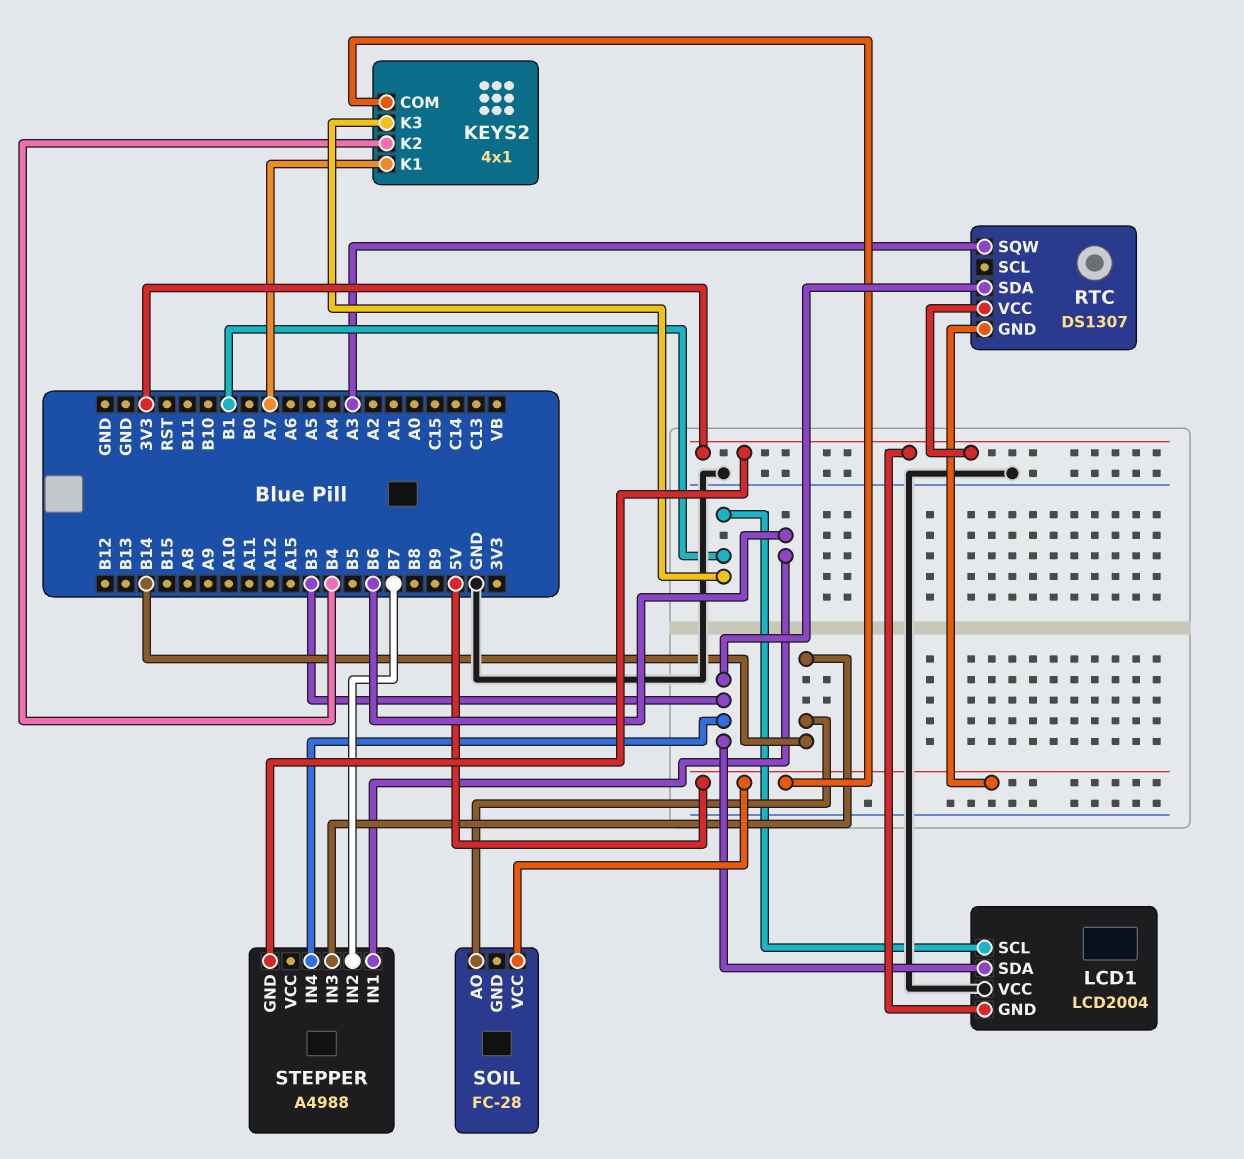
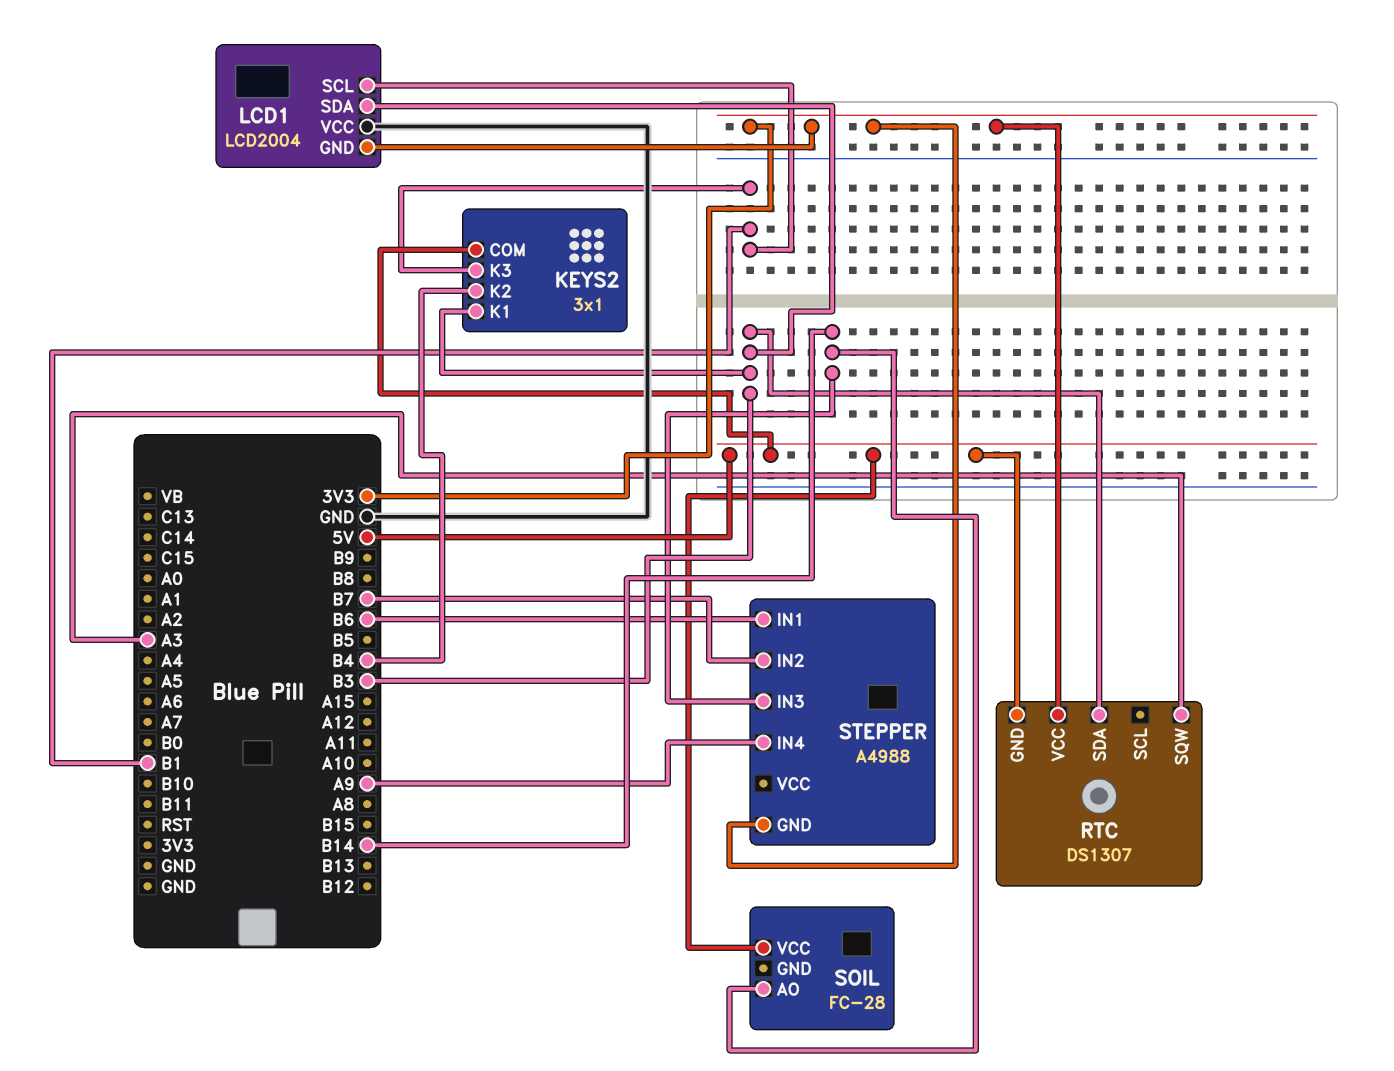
KEYS2: 4x1 -> 3x1
KEYS2 pin K1: A7 -> B3
STEPPER pin IN4: B3 -> A9

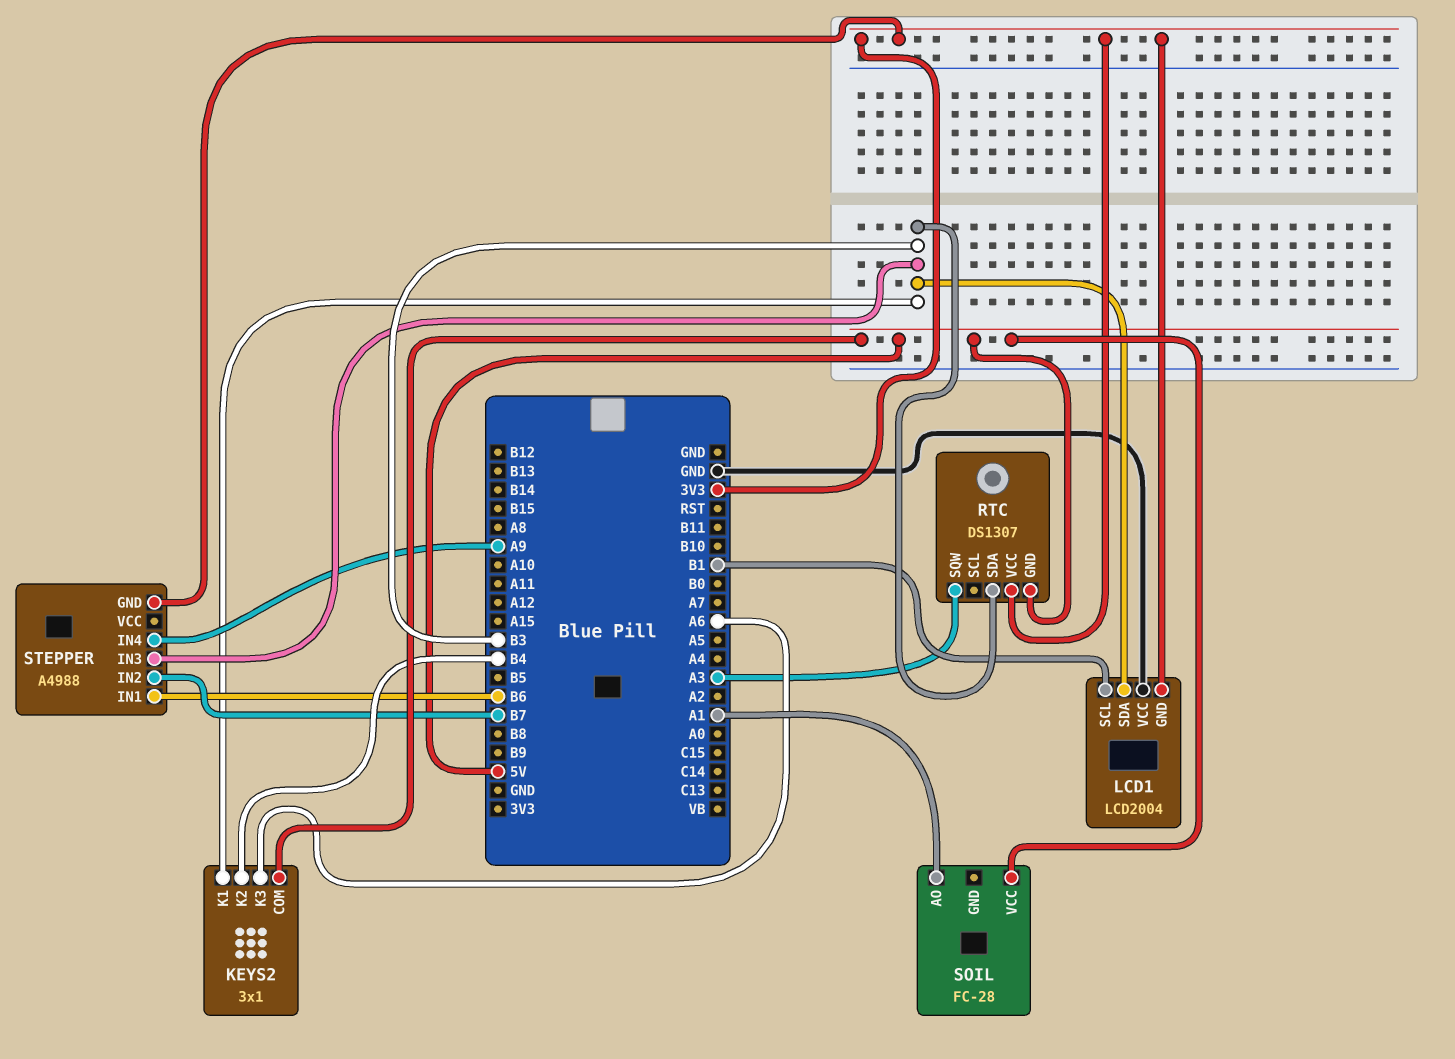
KEYS2 pin K3: B1 -> A6
SOIL pin AO: B14 -> A1
STEPPER pin IN3: B14 -> B3

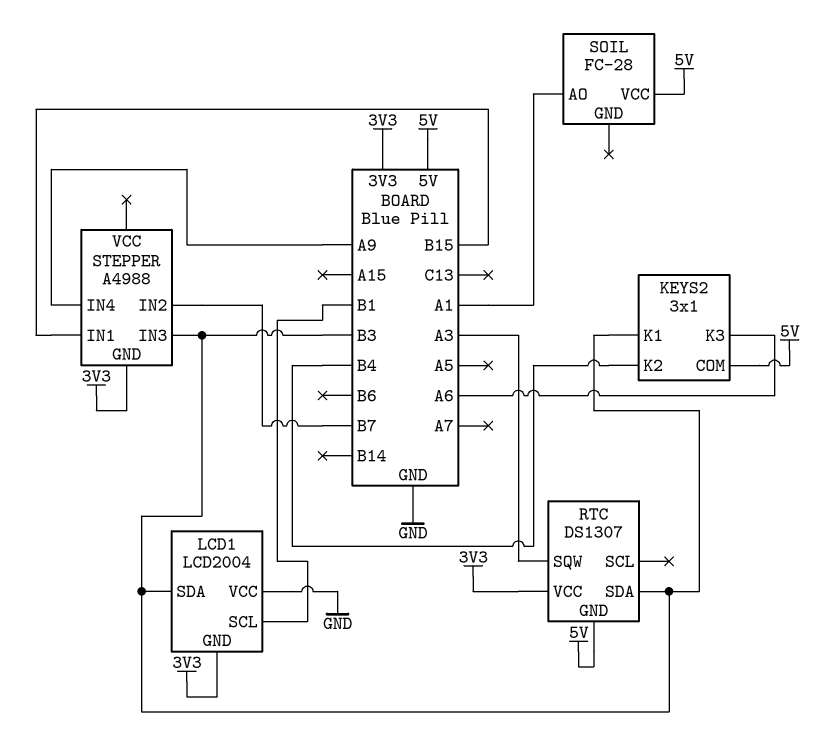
STEPPER pin IN1: B6 -> B15

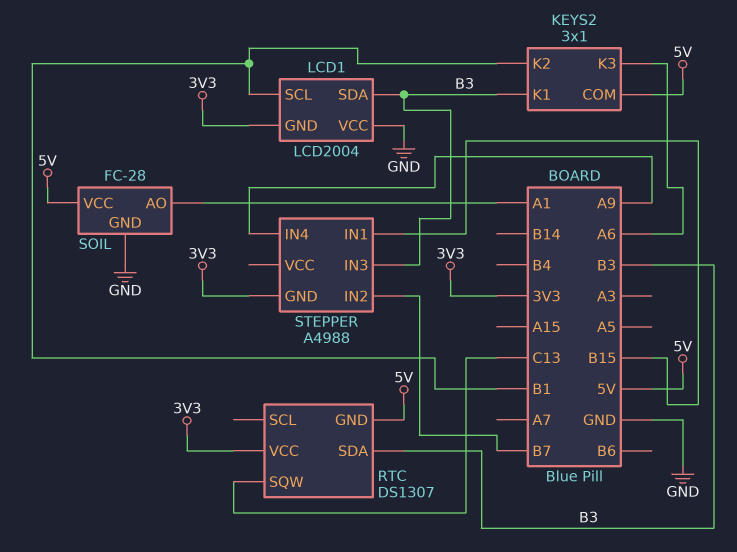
KEYS2 pin K2: B4 -> B1
RTC pin SQW: A3 -> C13
SOIL pin GND: none -> GND

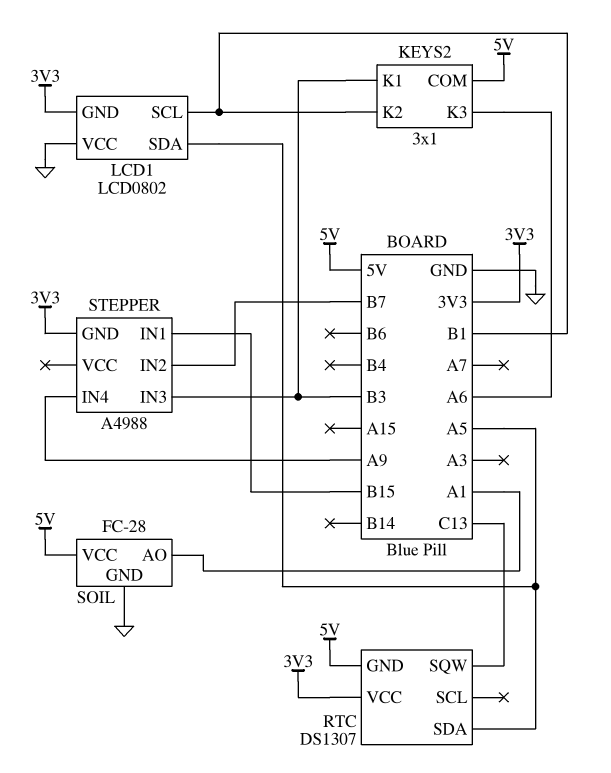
LCD1: LCD2004 -> LCD0802
LCD1 pin SDA: B3 -> A5
RTC pin SDA: B3 -> A5

